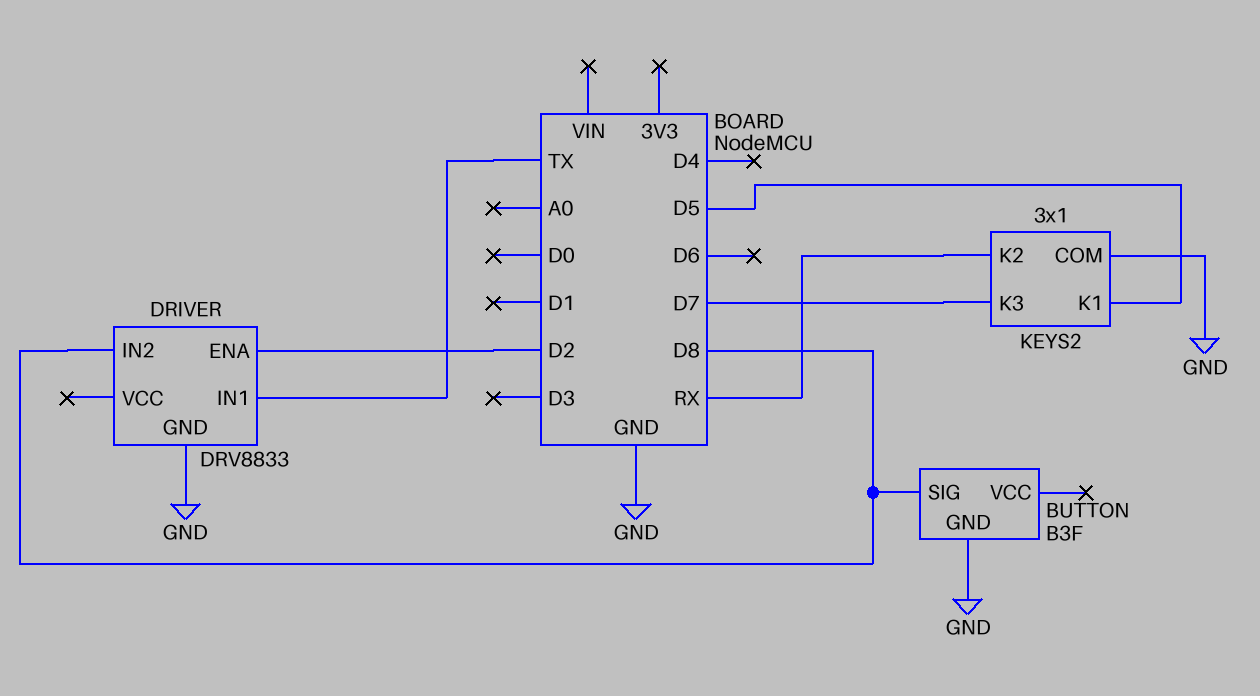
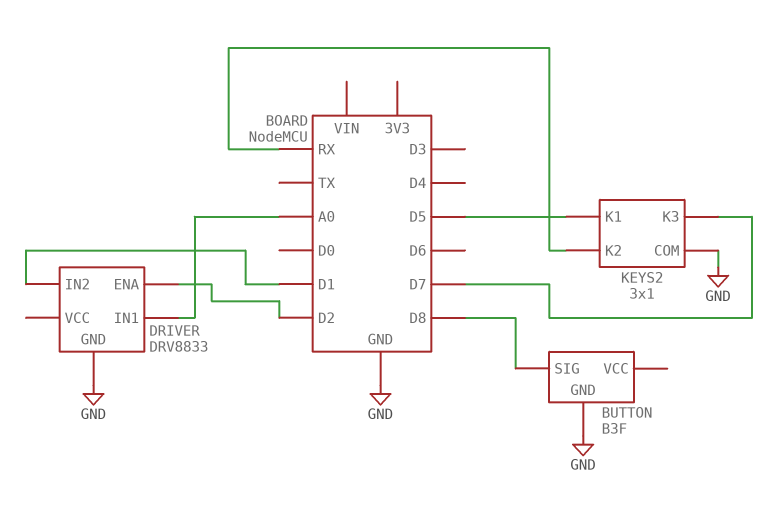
DRIVER pin IN1: TX -> A0
DRIVER pin IN2: D8 -> D1

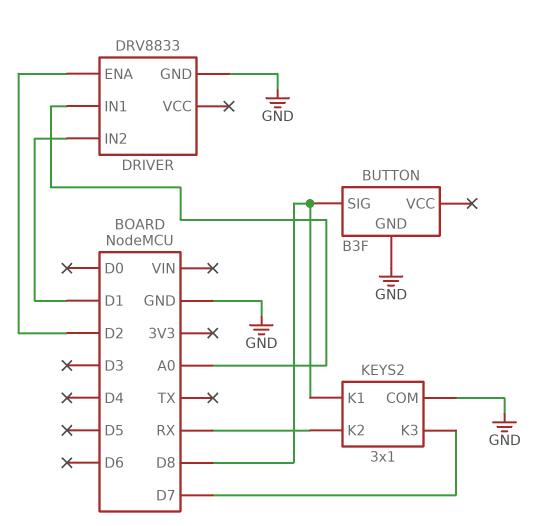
KEYS2 pin K1: D5 -> D8

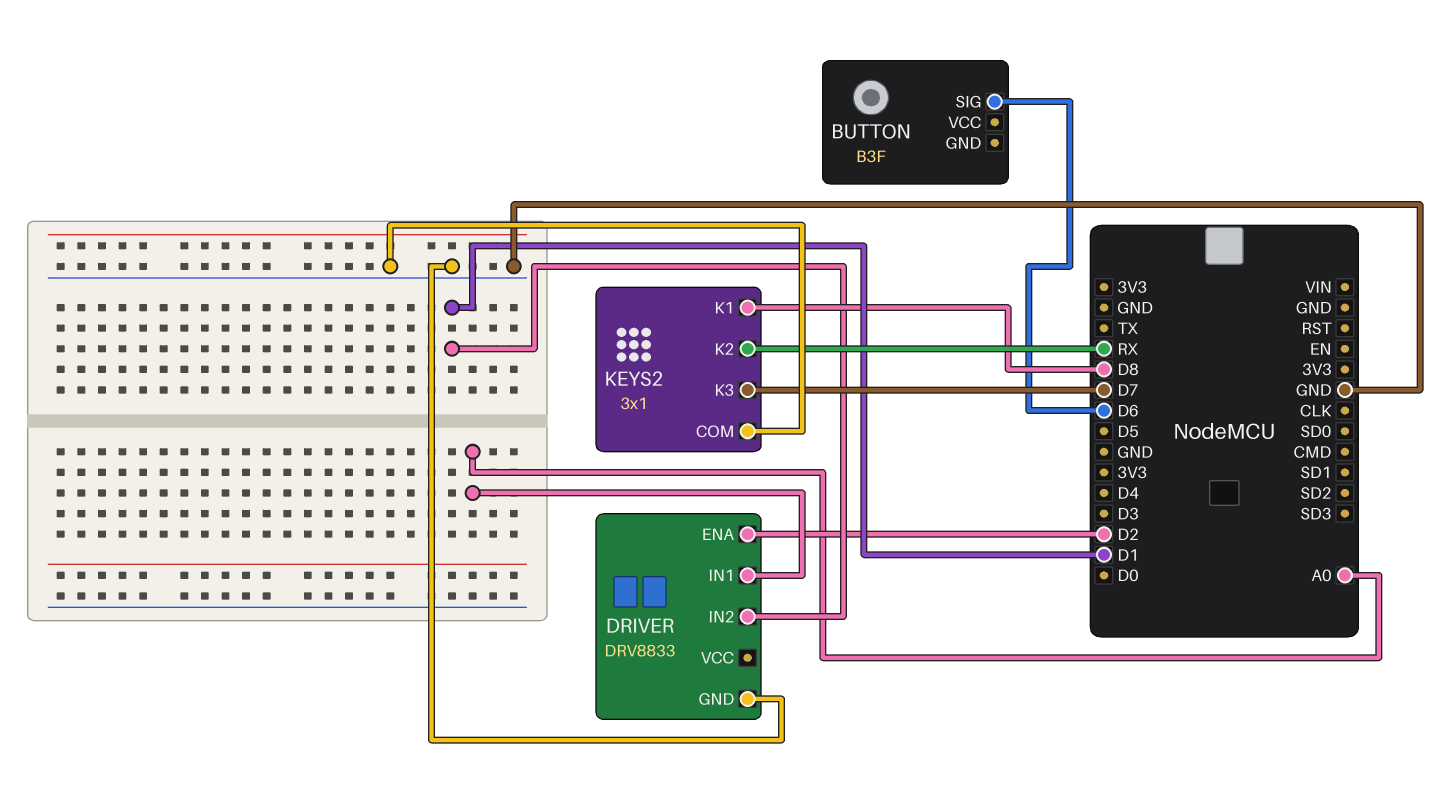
BUTTON pin GND: GND -> none
BUTTON pin SIG: D8 -> D6

